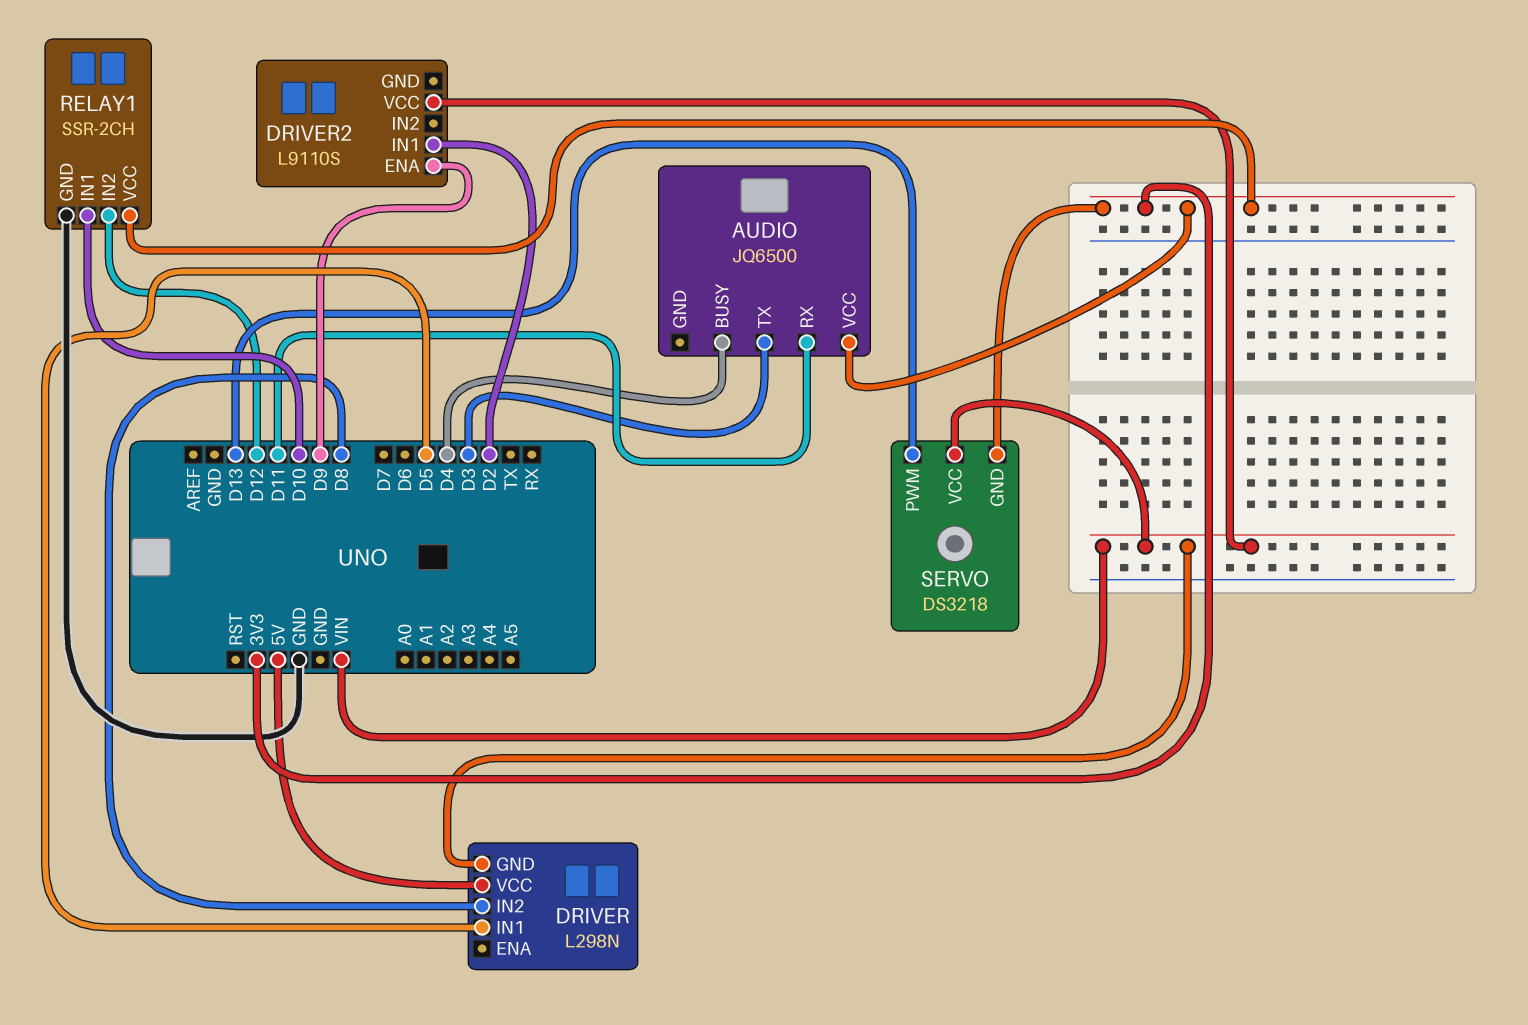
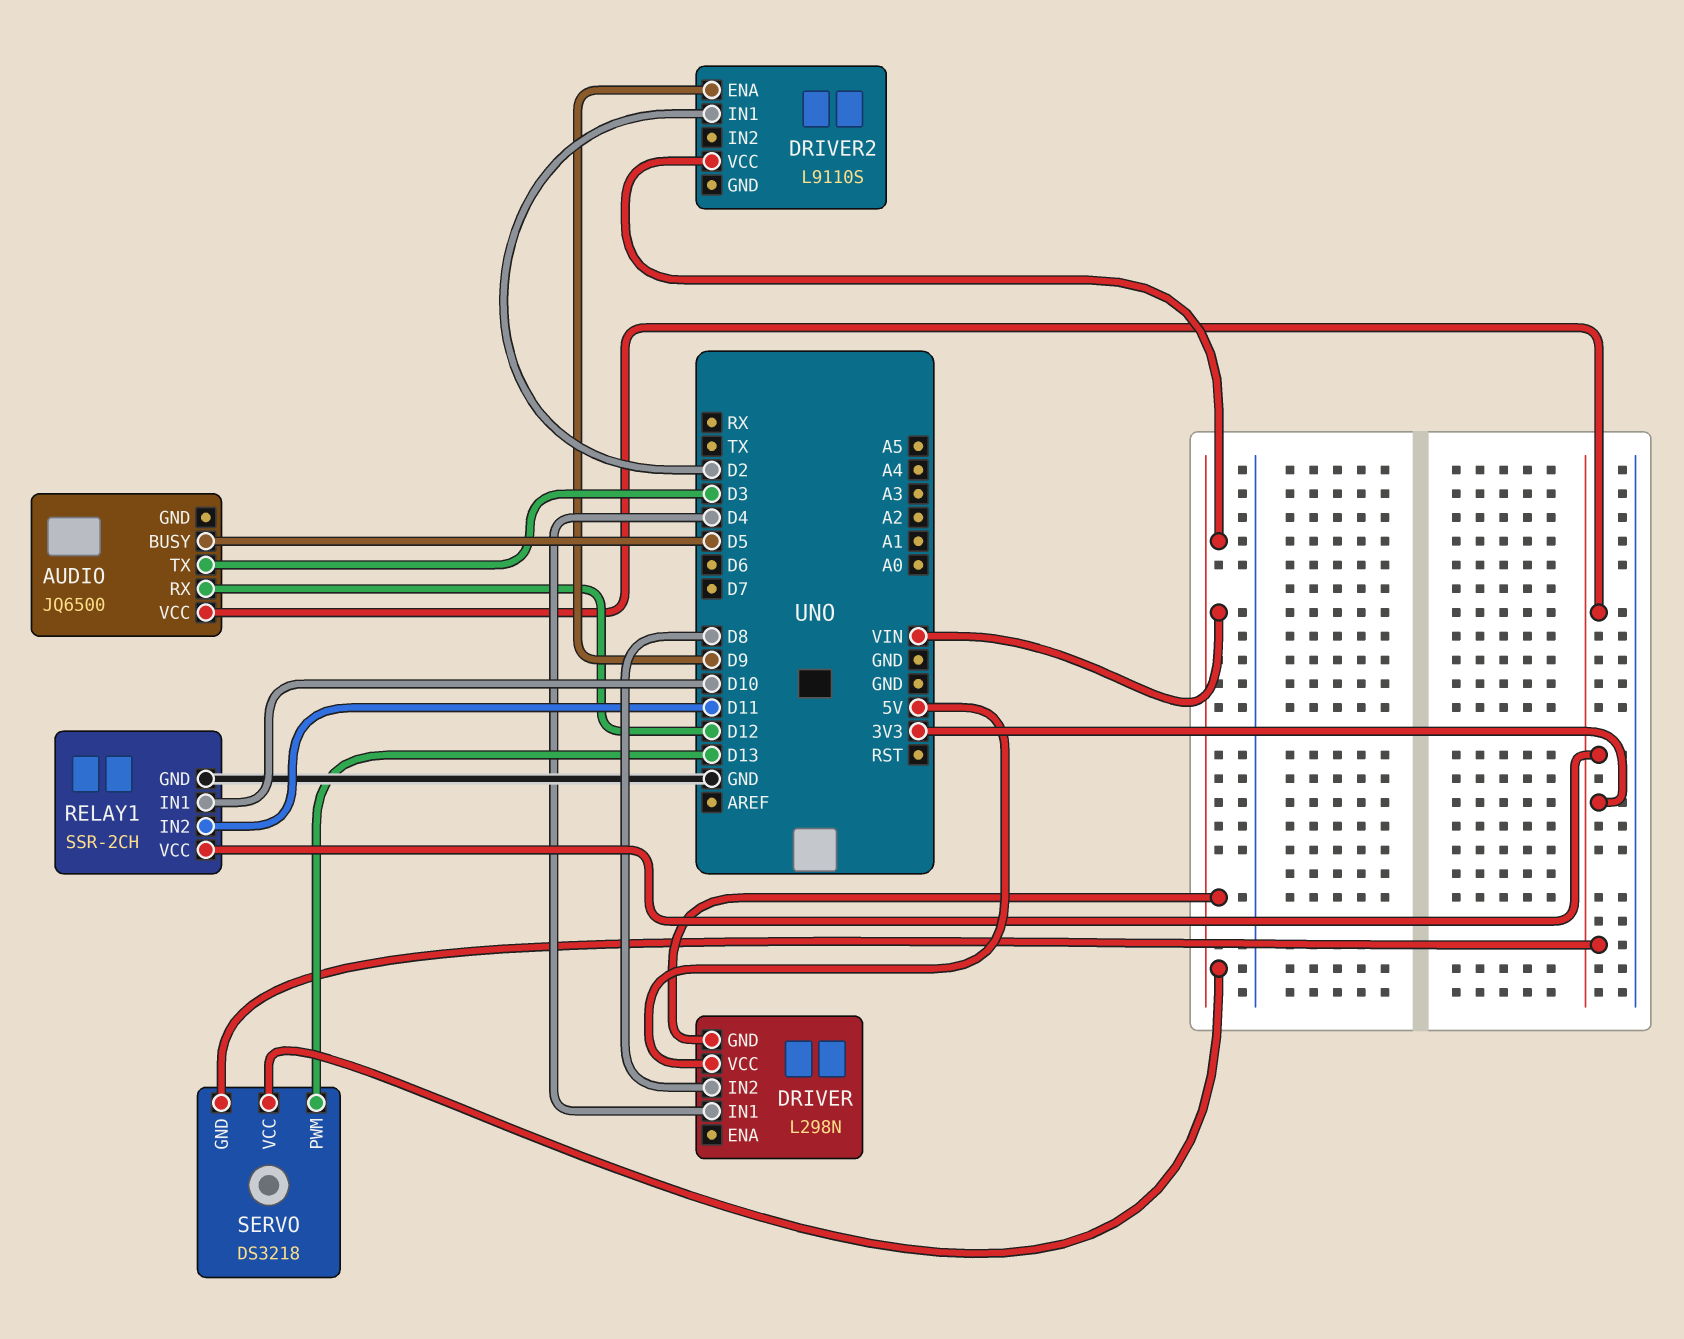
AUDIO pin BUSY: D4 -> D5
AUDIO pin RX: D11 -> D12
DRIVER pin IN1: D5 -> D4
RELAY1 pin IN2: D12 -> D11

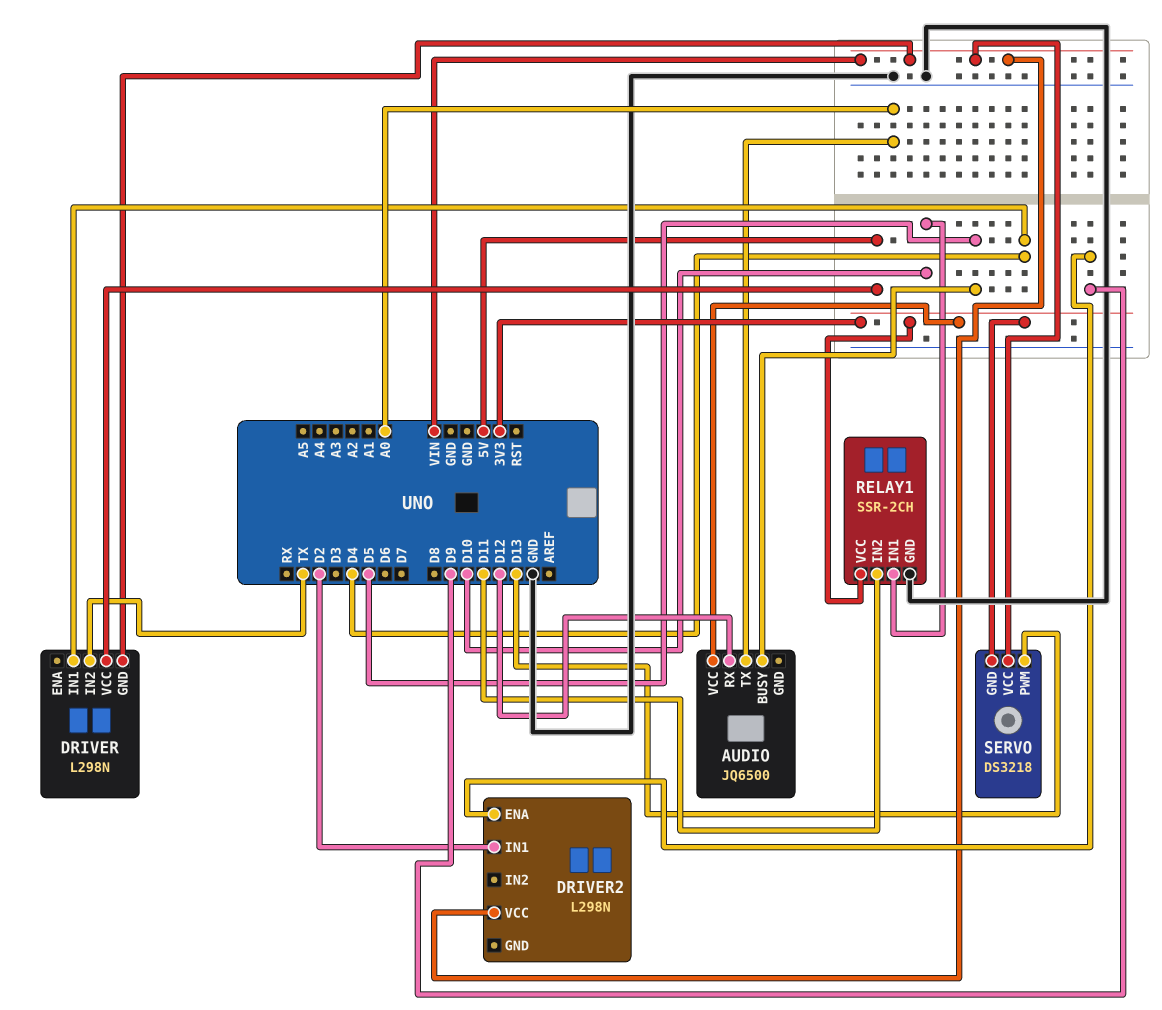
AUDIO pin TX: D3 -> A0
DRIVER pin IN2: D8 -> TX
DRIVER2: L9110S -> L298N

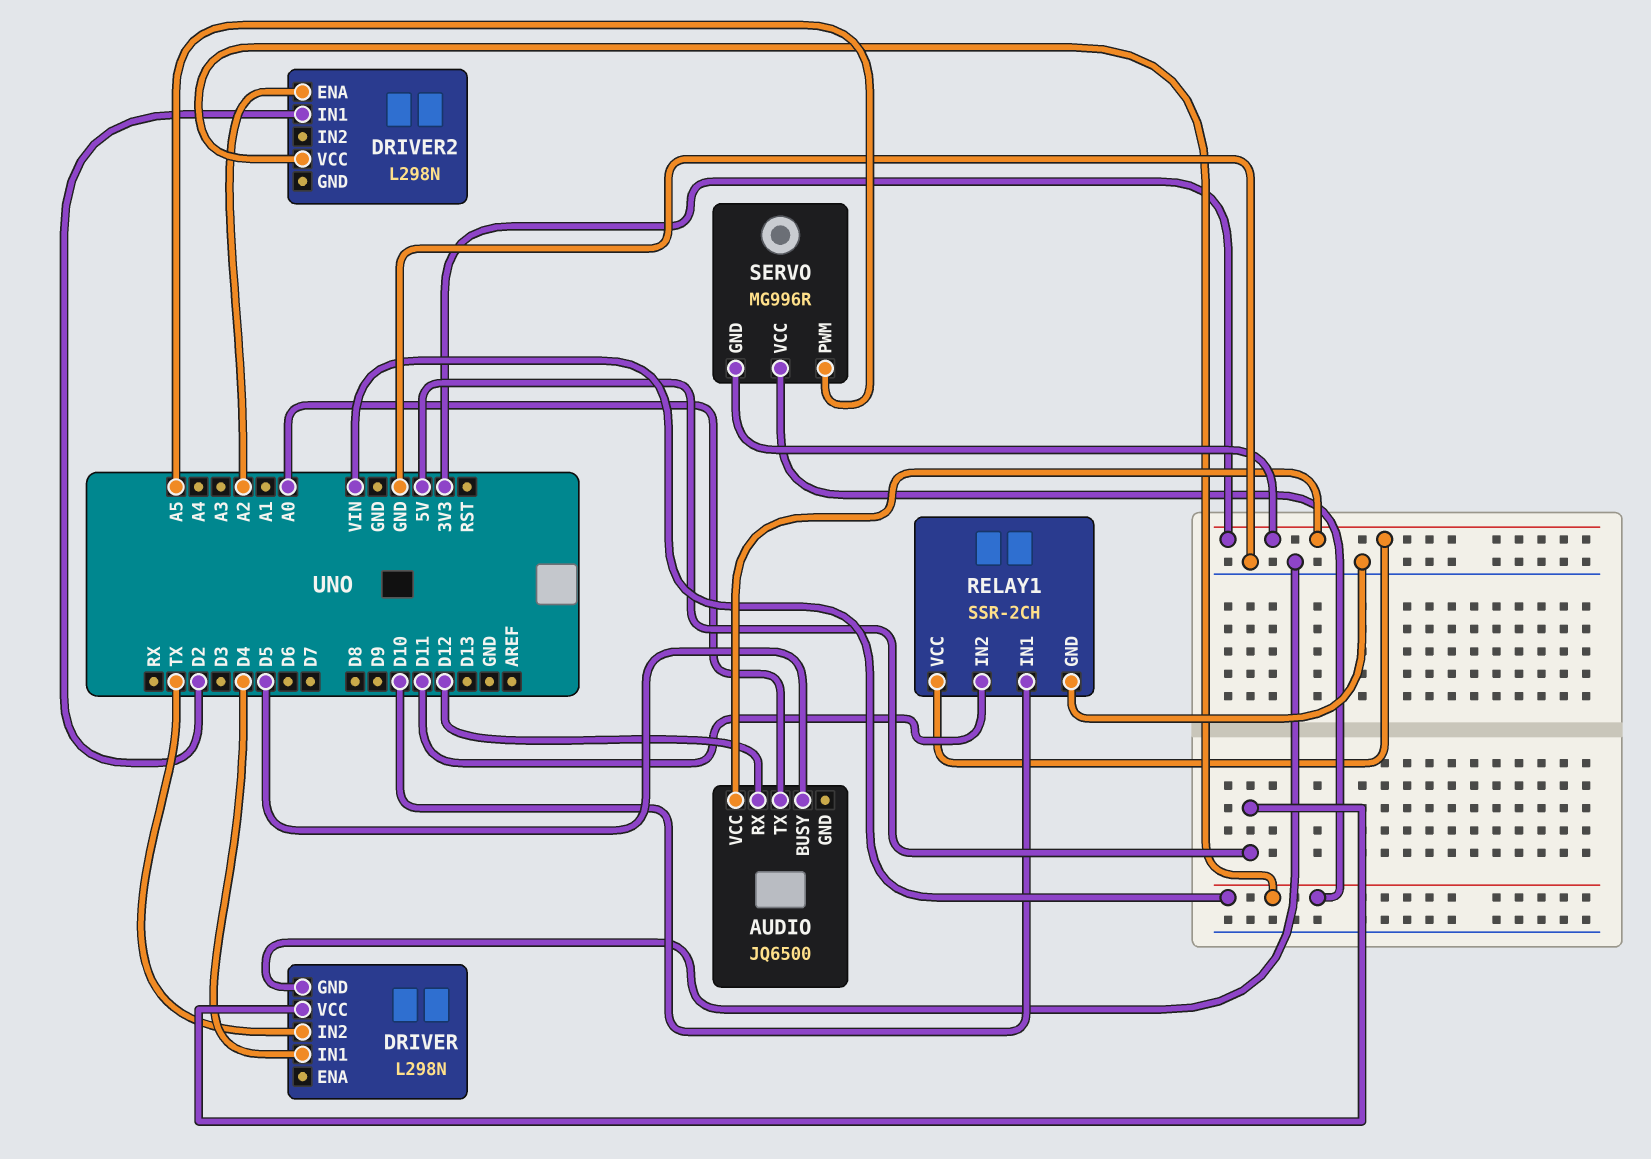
DRIVER pin GND: VIN -> GND
DRIVER2 pin ENA: D9 -> A2
SERVO: DS3218 -> MG996R
SERVO pin PWM: D13 -> A5

